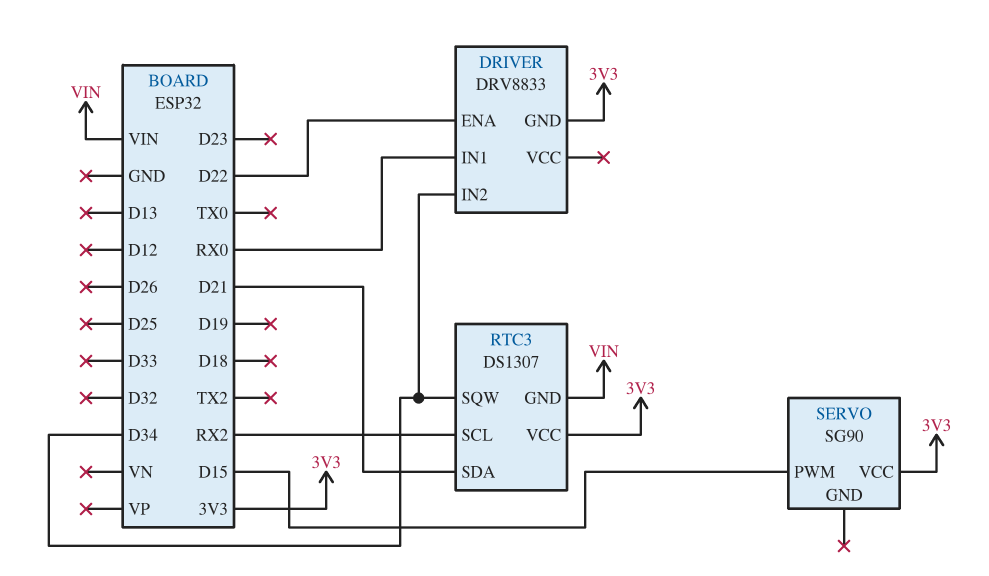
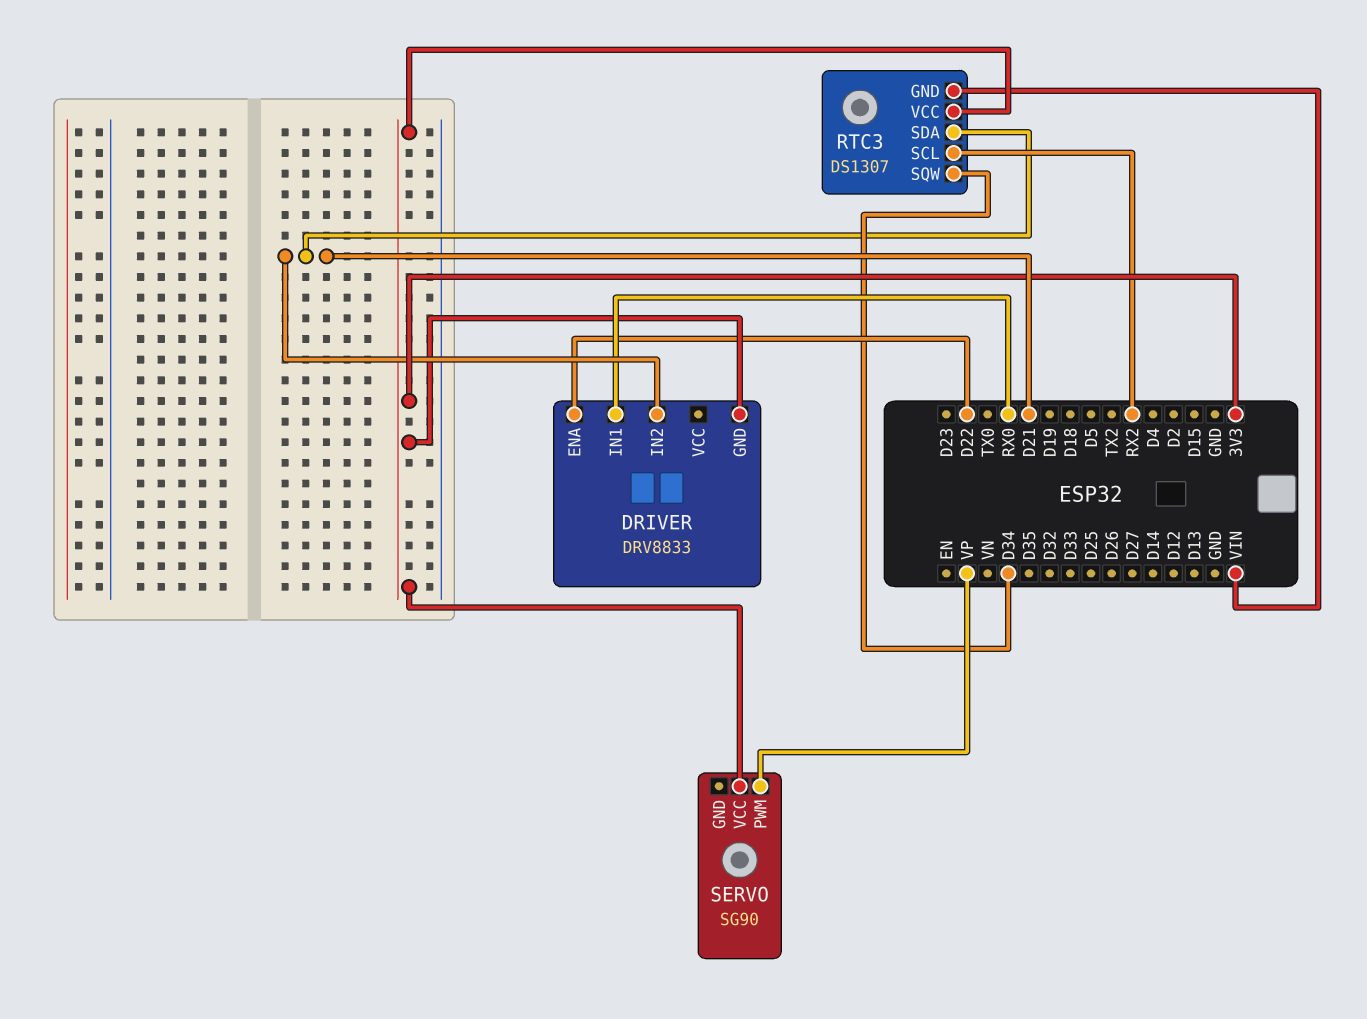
DRIVER pin IN2: D34 -> D21
SERVO pin PWM: D15 -> VP

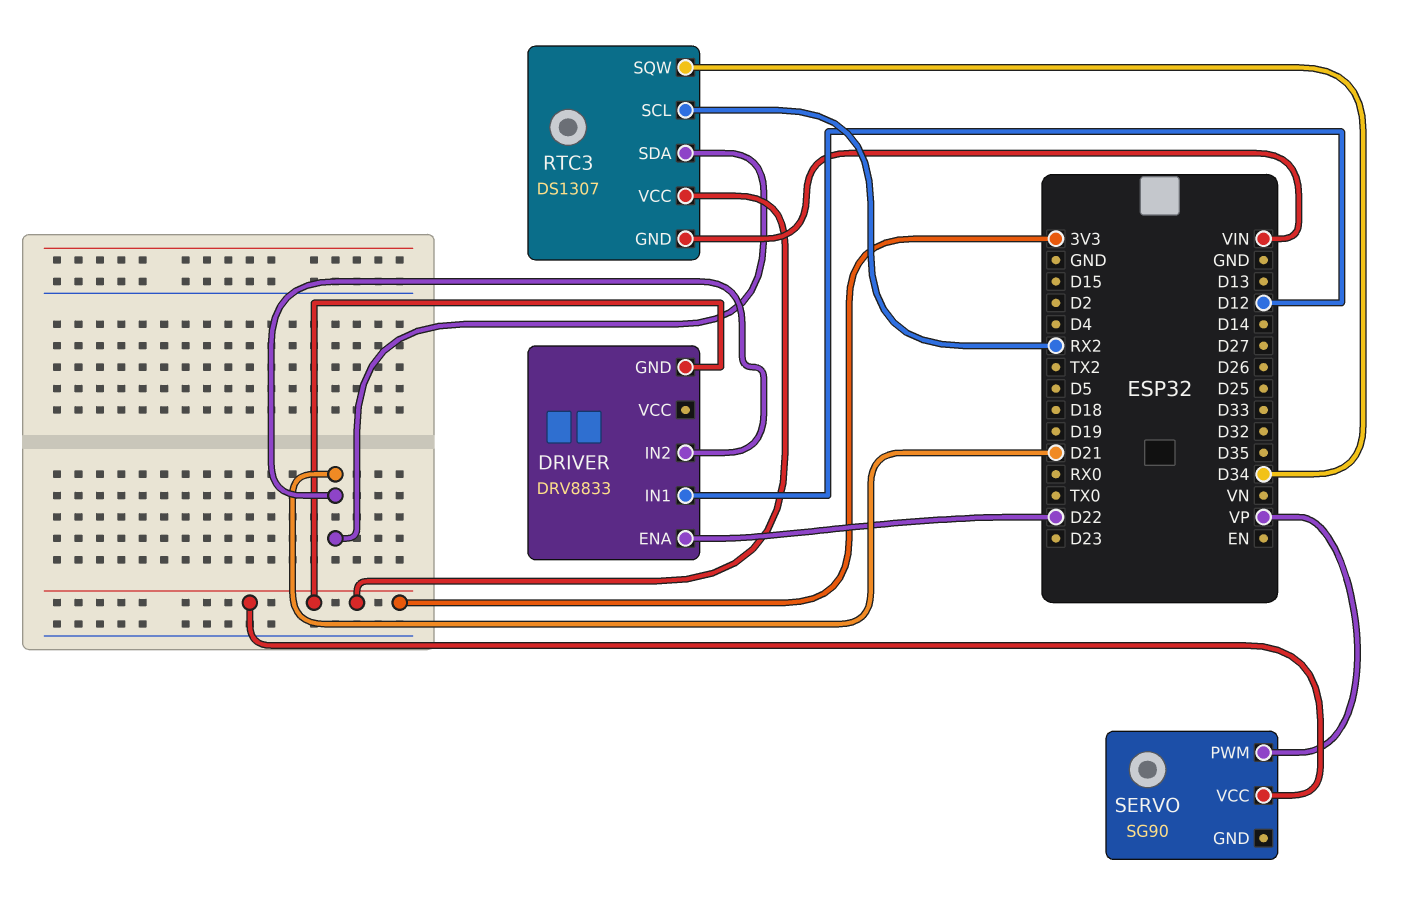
DRIVER pin IN1: RX0 -> D12

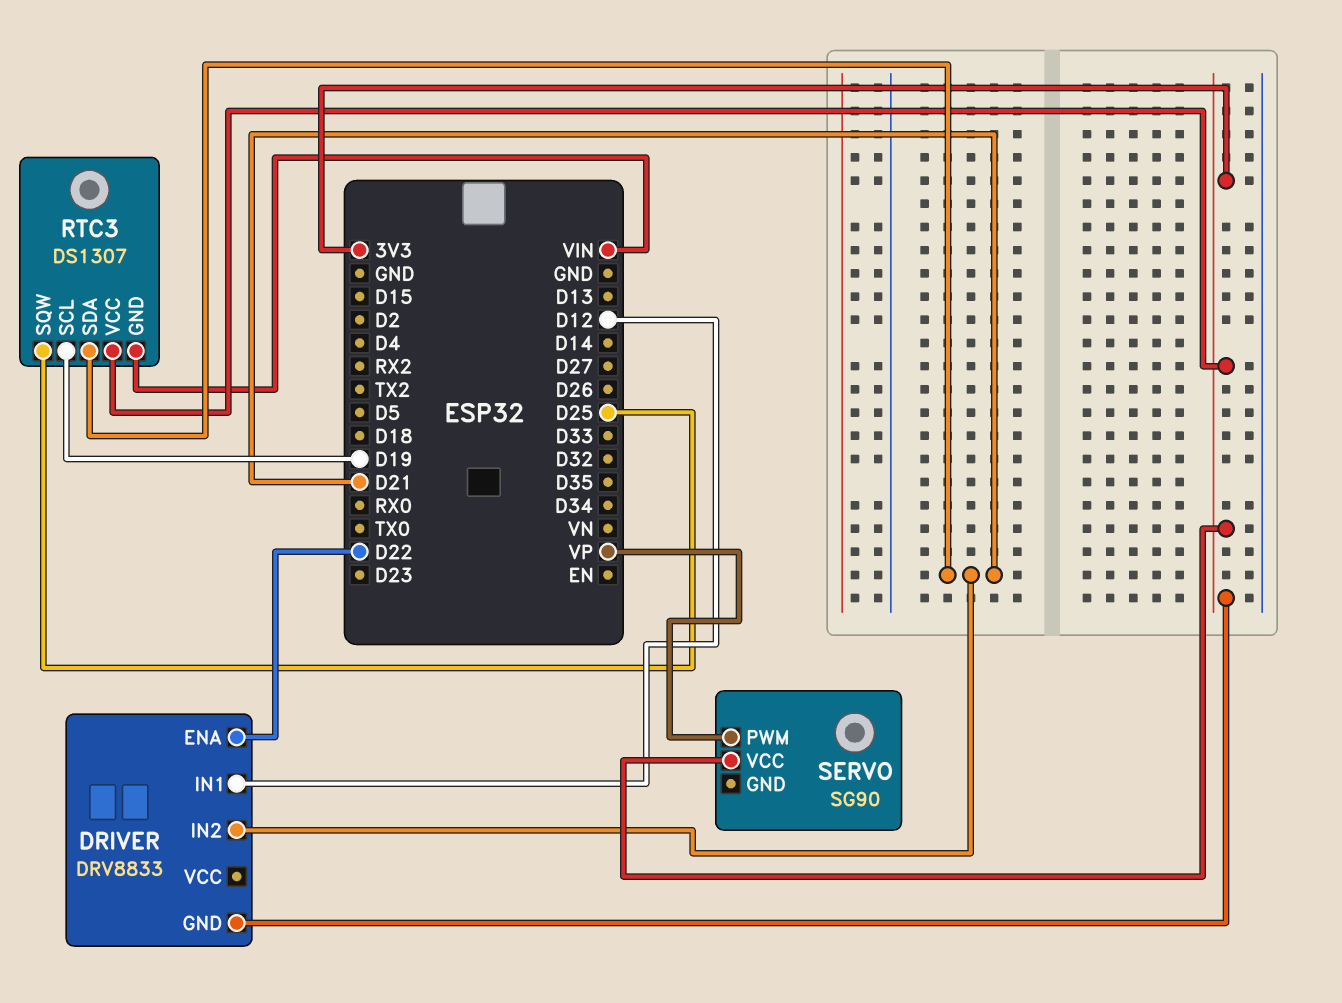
RTC3 pin SCL: RX2 -> D19
RTC3 pin SQW: D34 -> D25

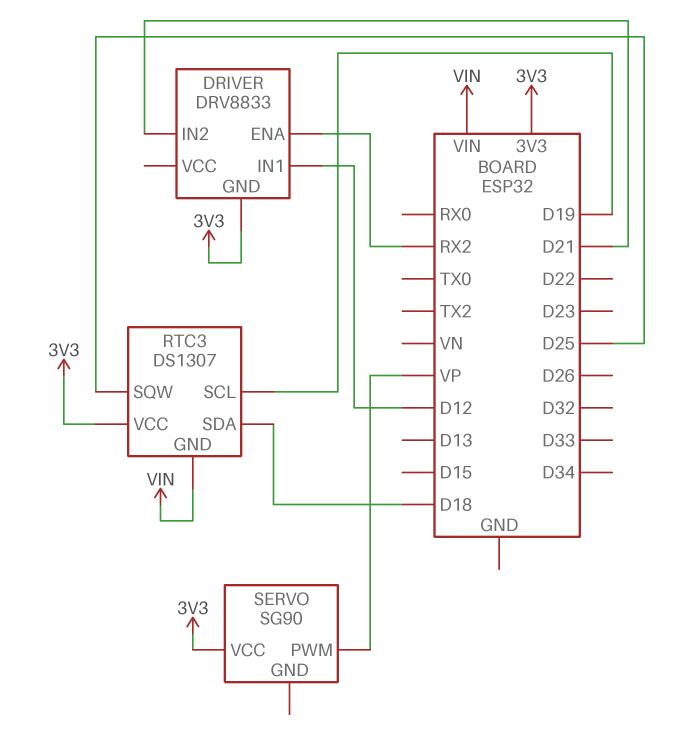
DRIVER pin ENA: D22 -> RX2
RTC3 pin SDA: D21 -> D18

